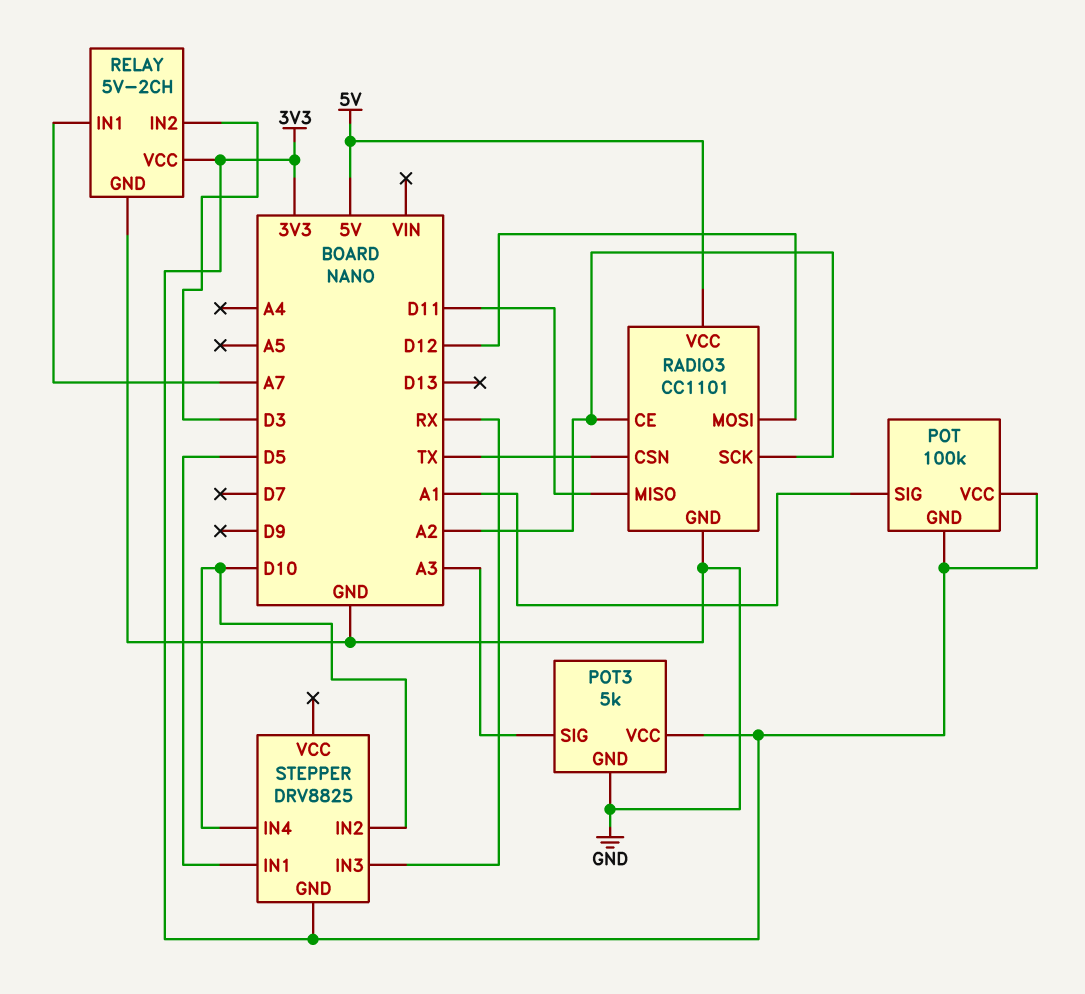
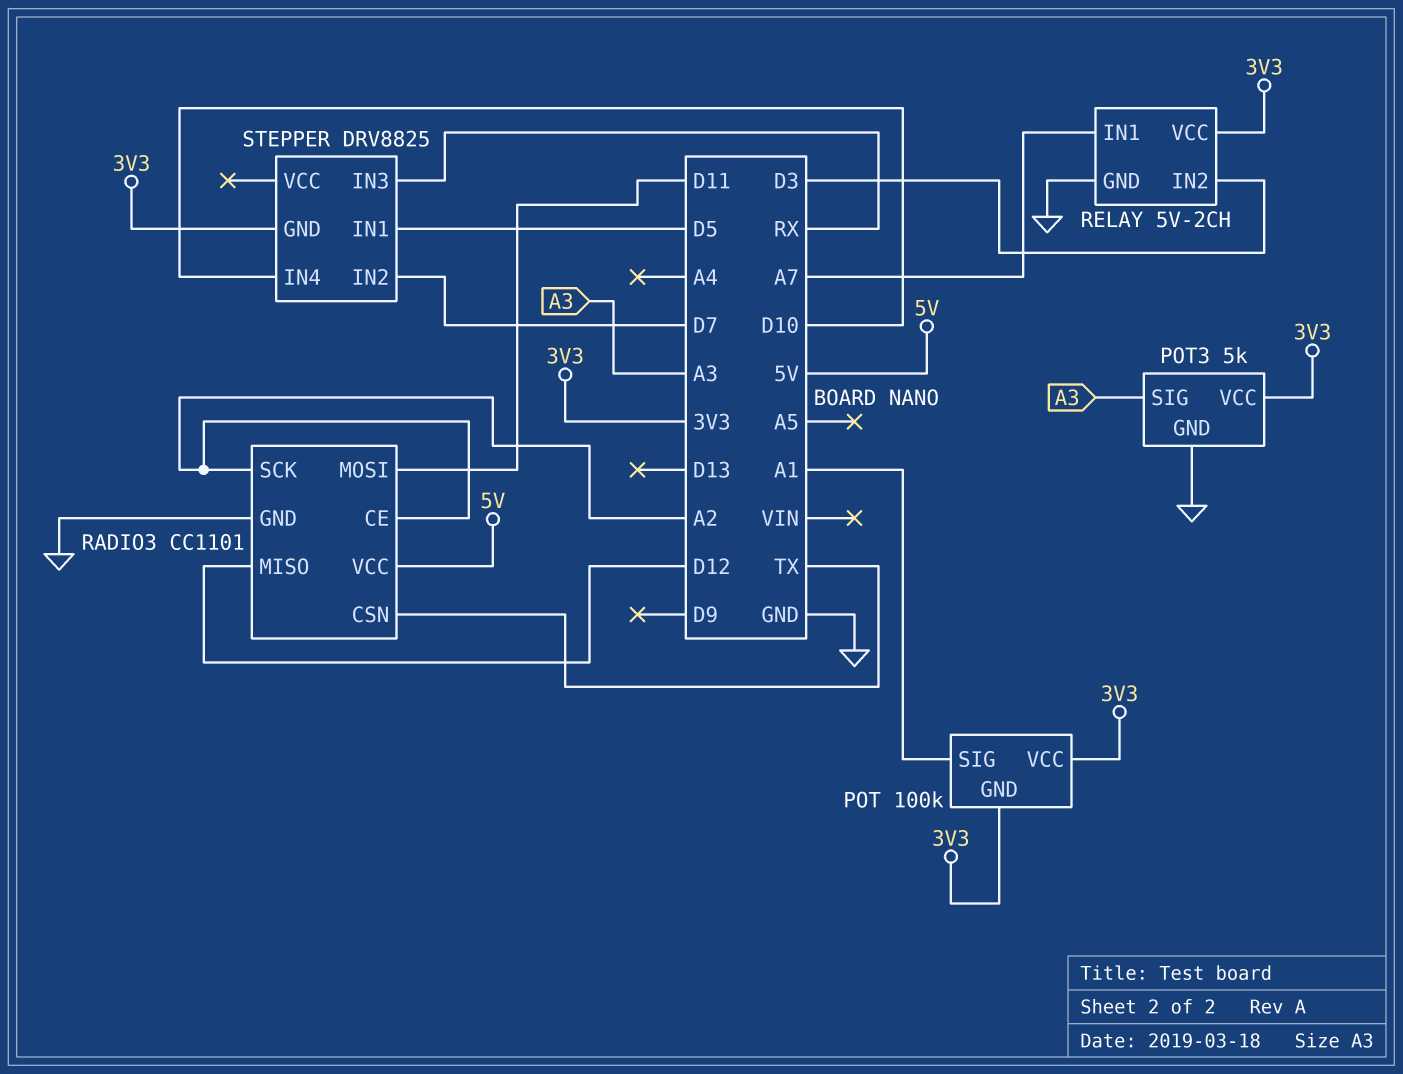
RADIO3 pin MISO: D11 -> D12
RADIO3 pin MOSI: D12 -> D11
STEPPER pin IN2: D10 -> D7

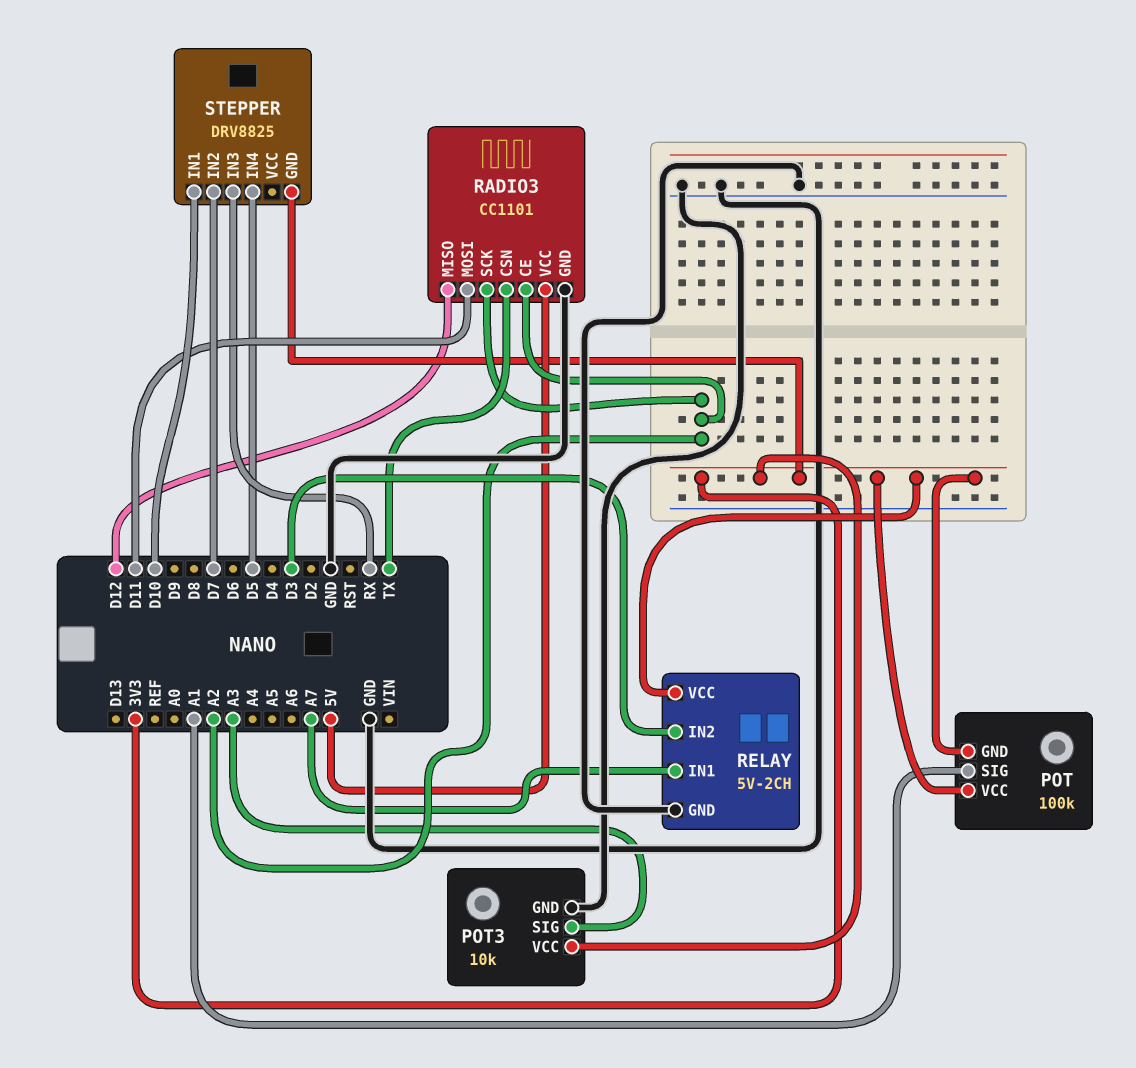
POT3: 5k -> 10k
STEPPER pin IN1: D5 -> D10
STEPPER pin IN4: D10 -> D5

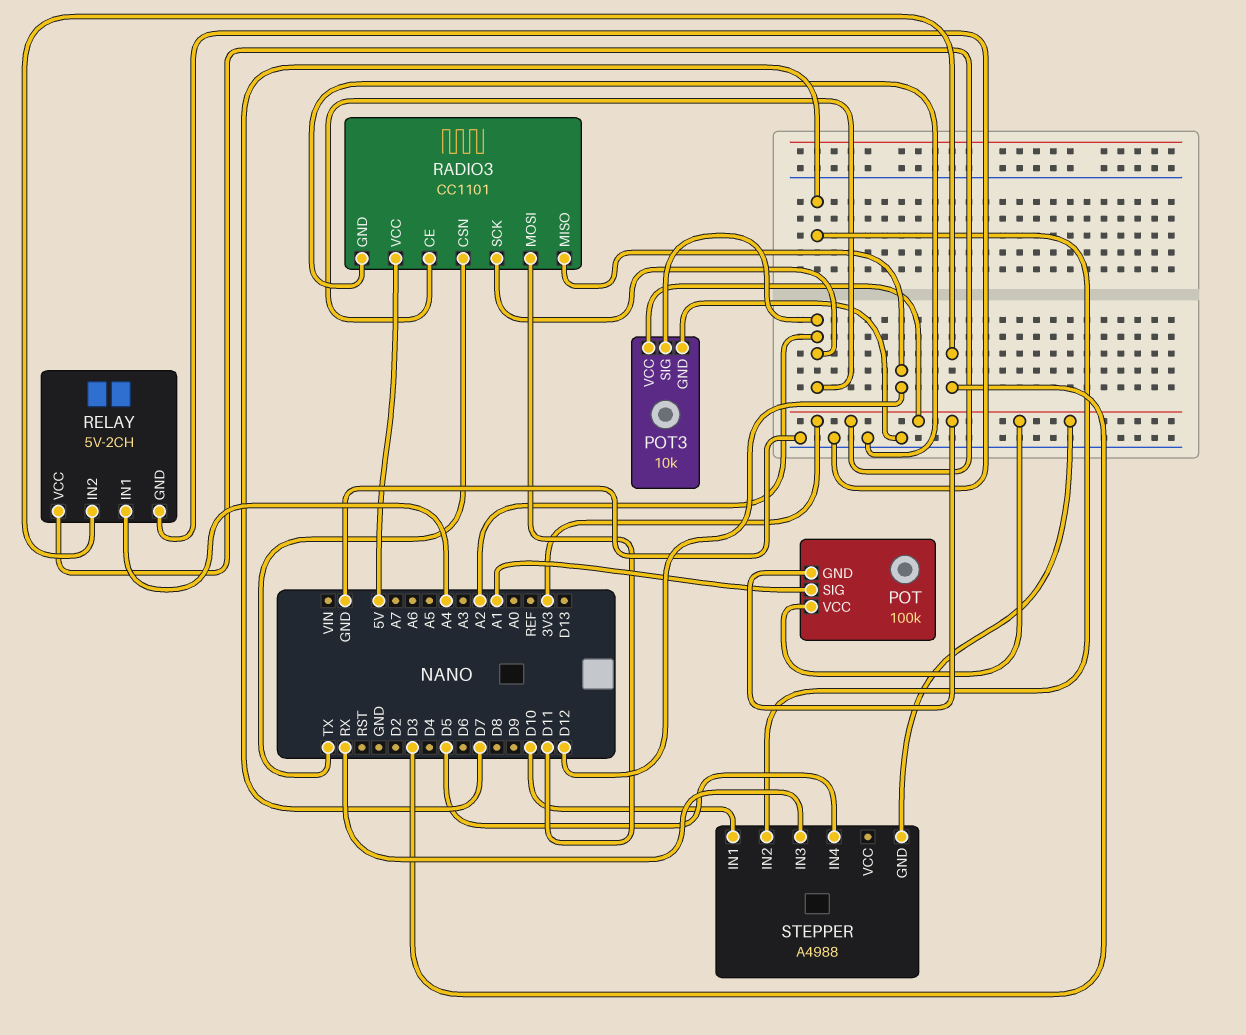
POT3 pin SIG: A3 -> A2
RELAY pin IN1: A7 -> A4
STEPPER: DRV8825 -> A4988

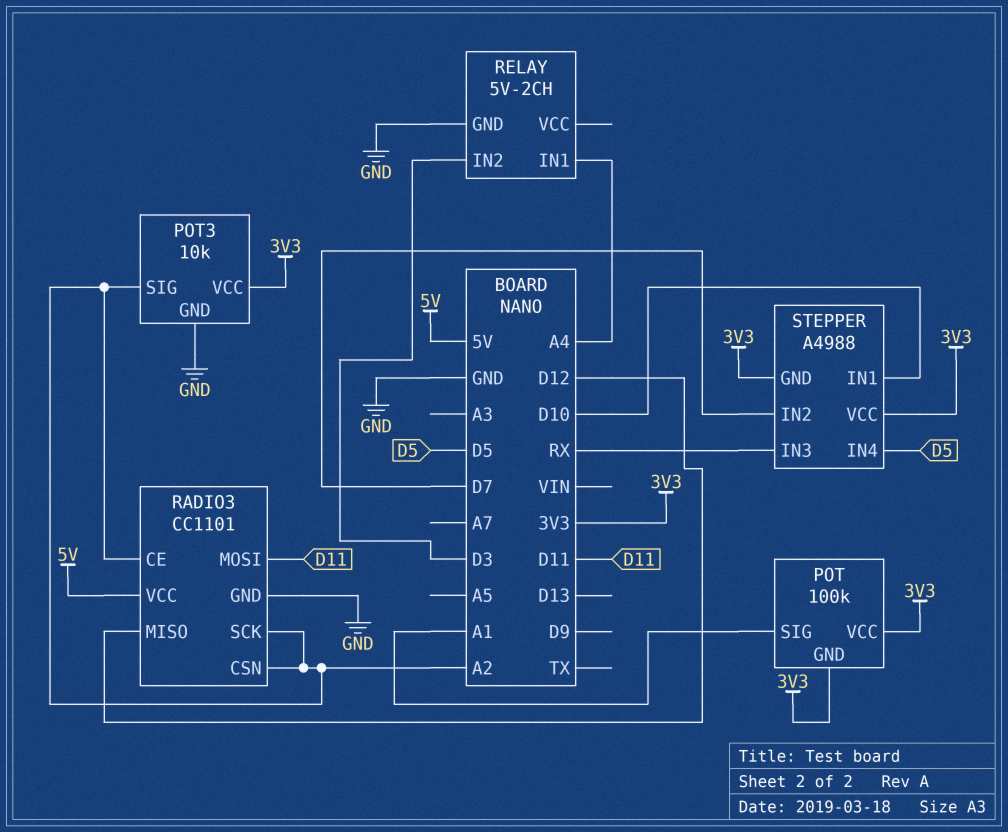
RADIO3 pin CSN: TX -> A2
RELAY pin VCC: 3V3 -> none
STEPPER pin VCC: none -> 3V3

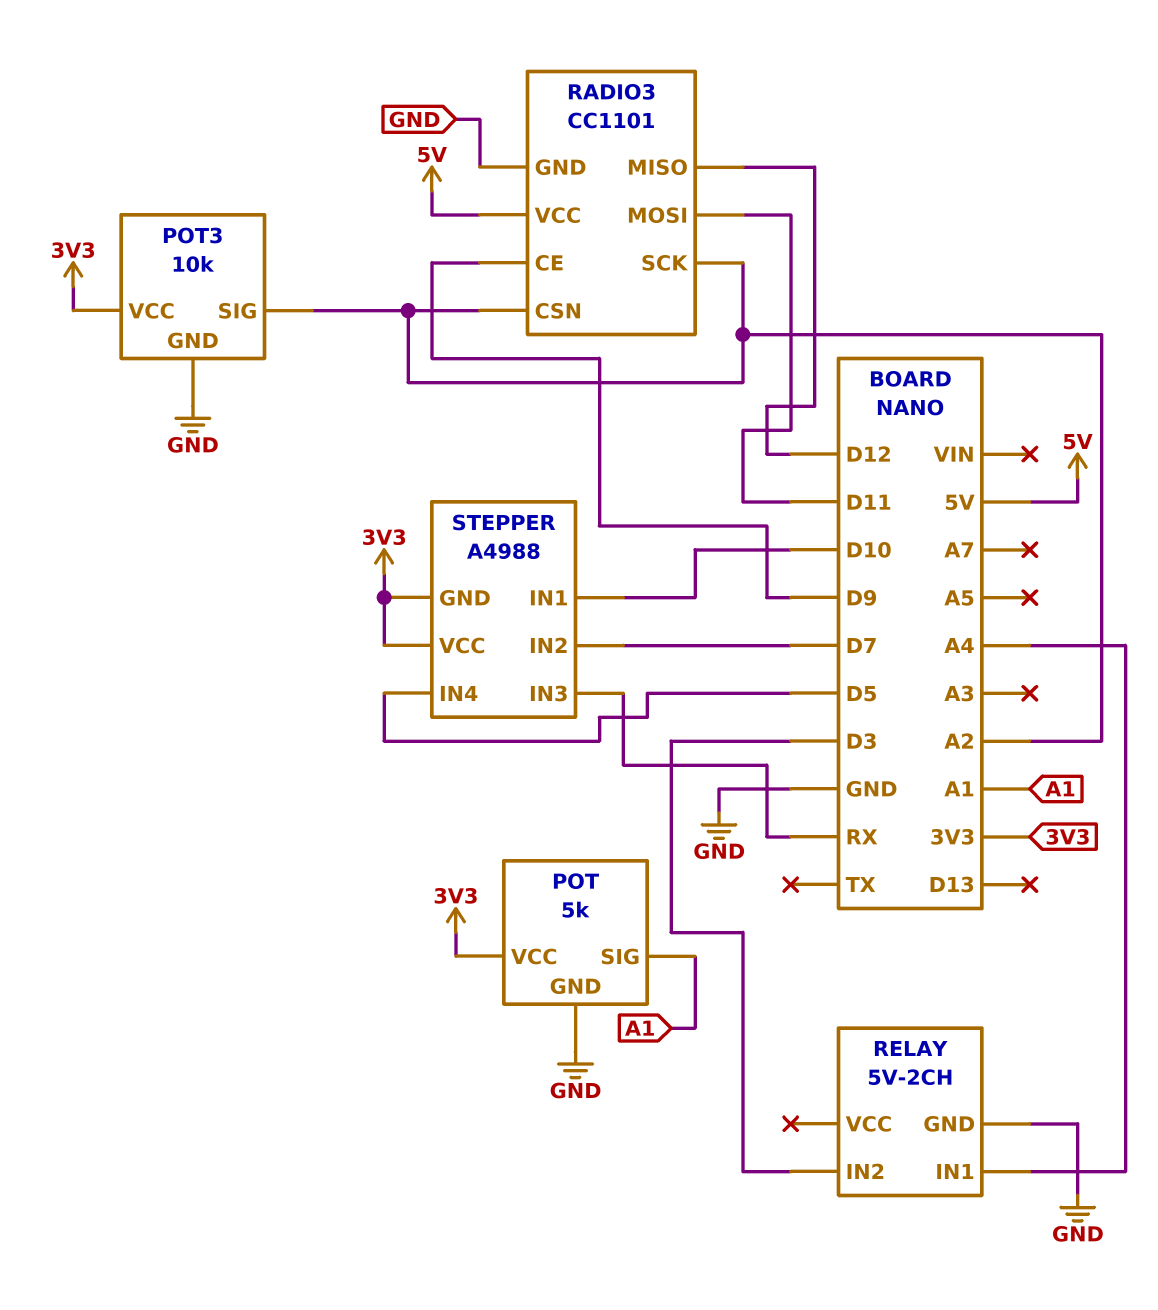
POT: 100k -> 5k
POT pin GND: 3V3 -> GND
RADIO3 pin CE: A2 -> D9

